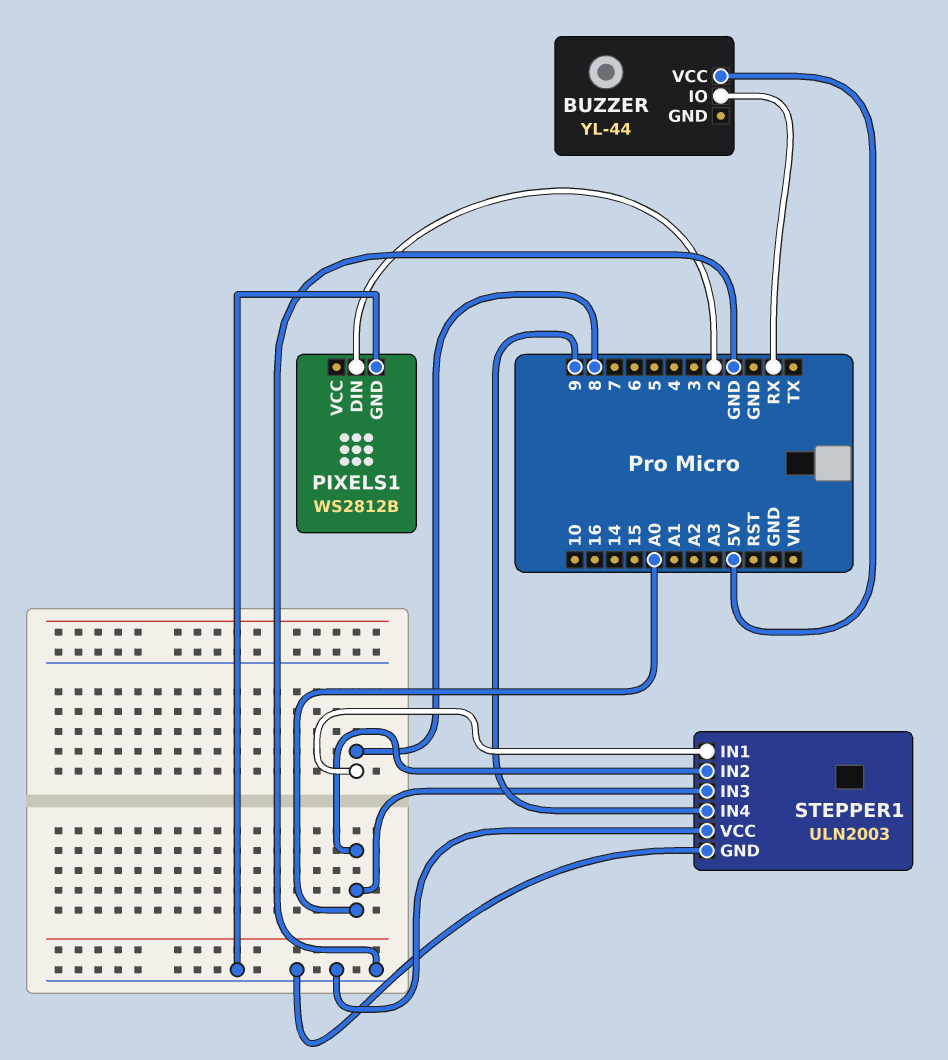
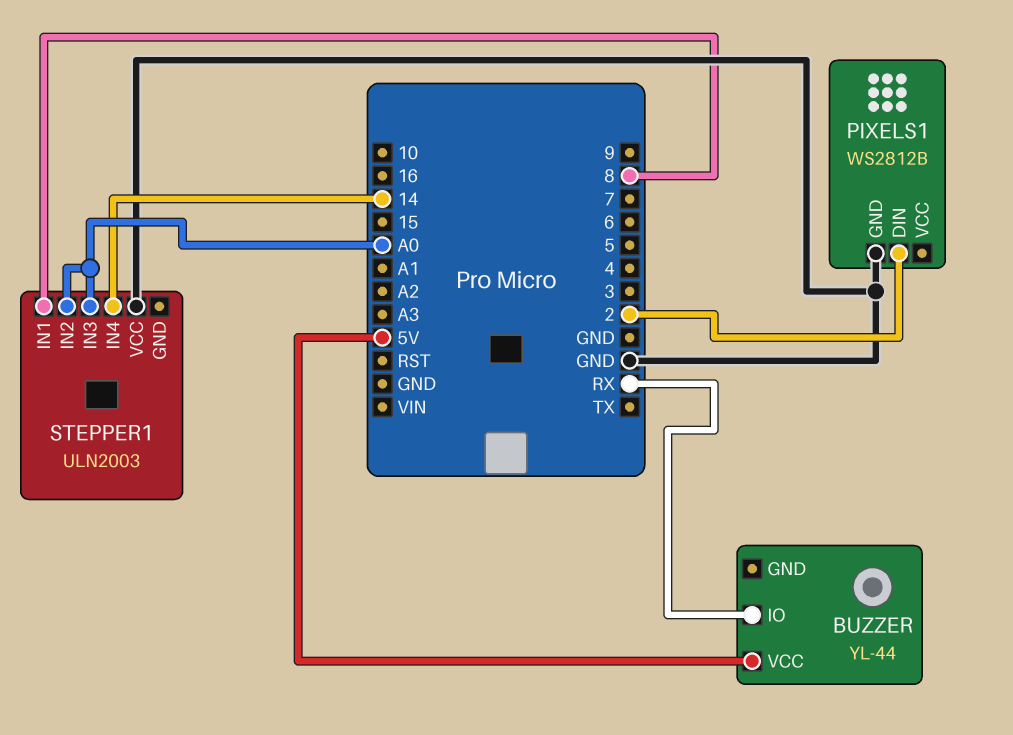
STEPPER1 pin GND: GND -> none
STEPPER1 pin IN4: 9 -> 14

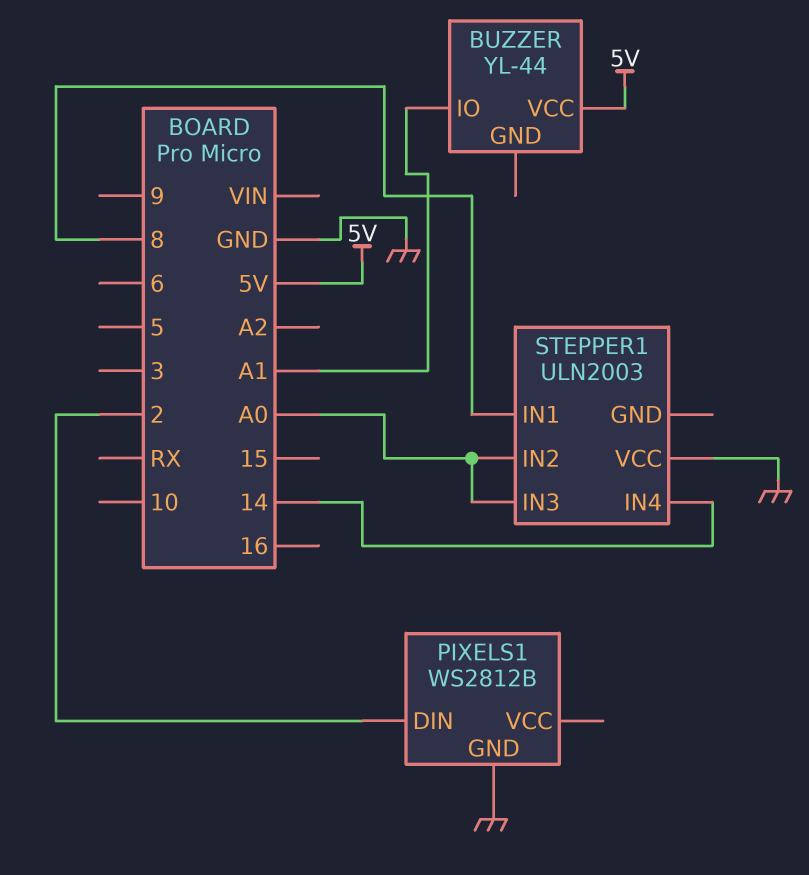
BUZZER pin IO: RX -> A1

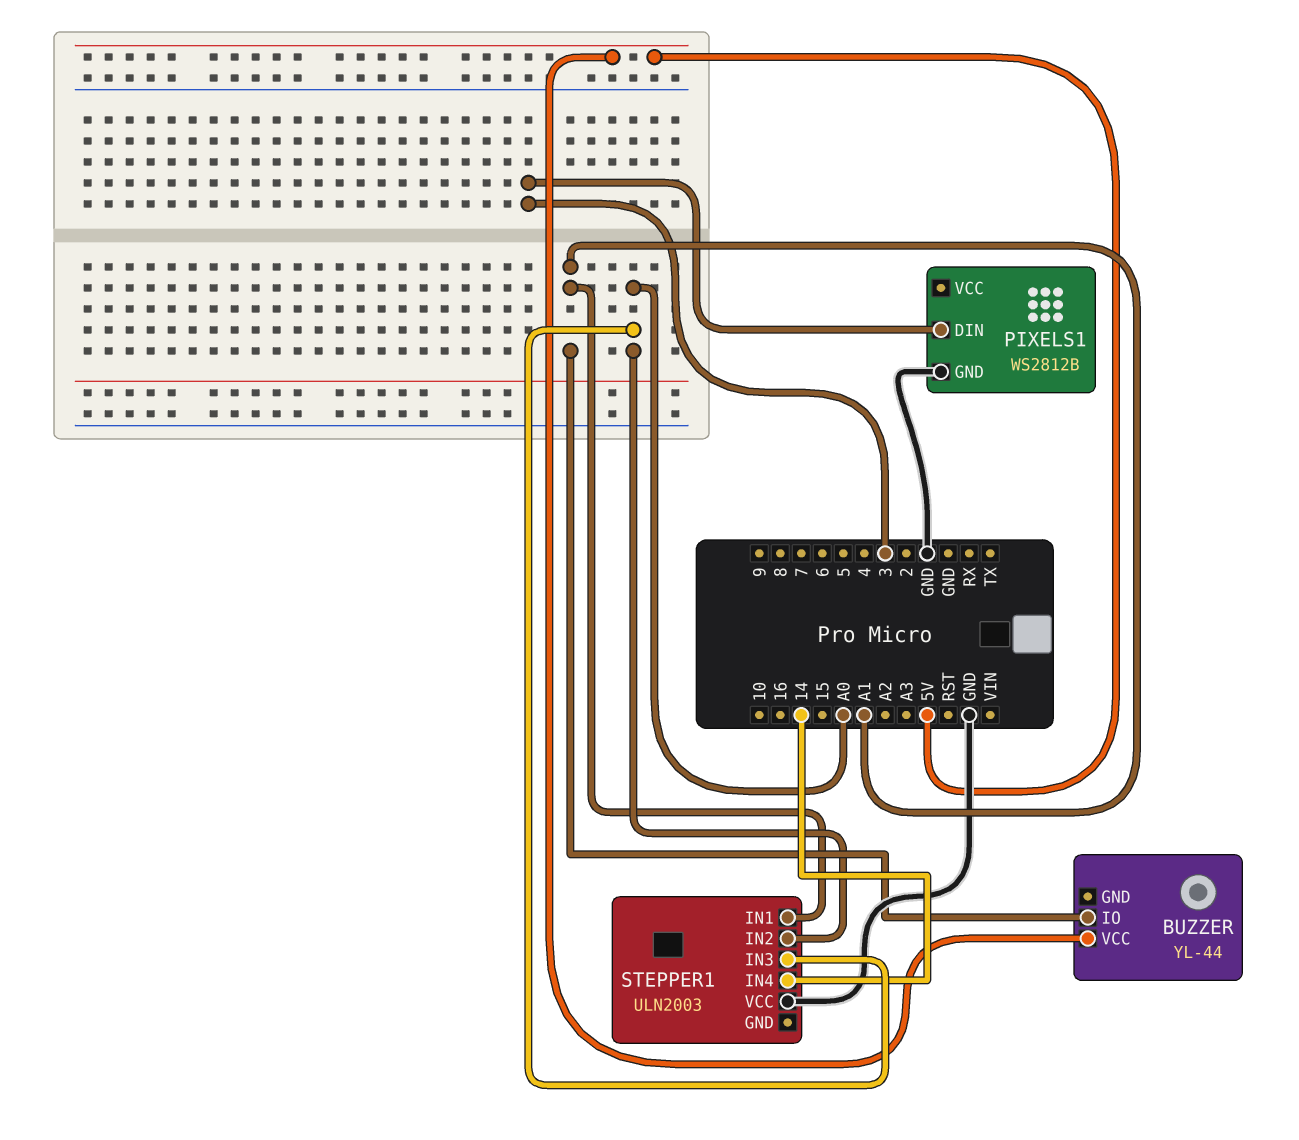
PIXELS1 pin DIN: 2 -> 3
STEPPER1 pin IN1: 8 -> A1

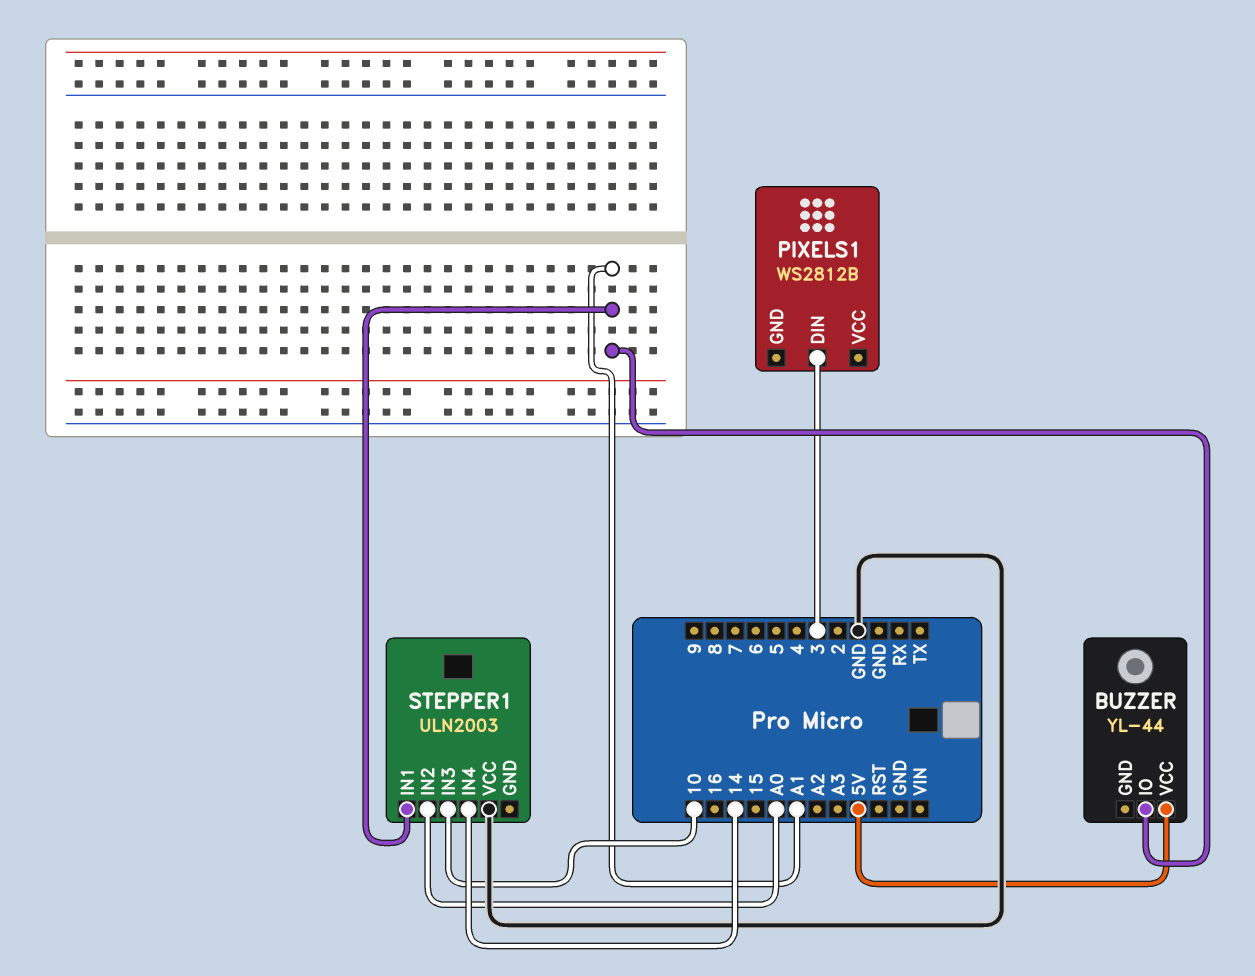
PIXELS1 pin GND: GND -> none
STEPPER1 pin IN3: A0 -> 10

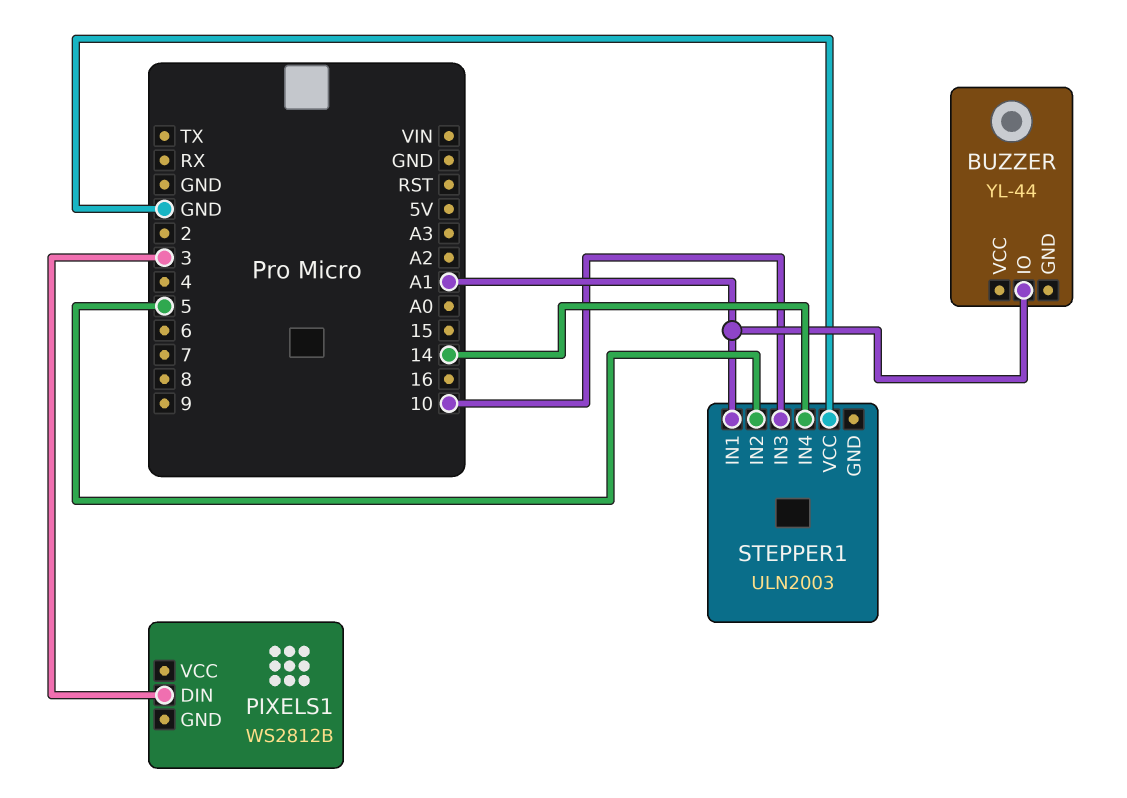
BUZZER pin VCC: 5V -> none
STEPPER1 pin IN2: A0 -> 5

